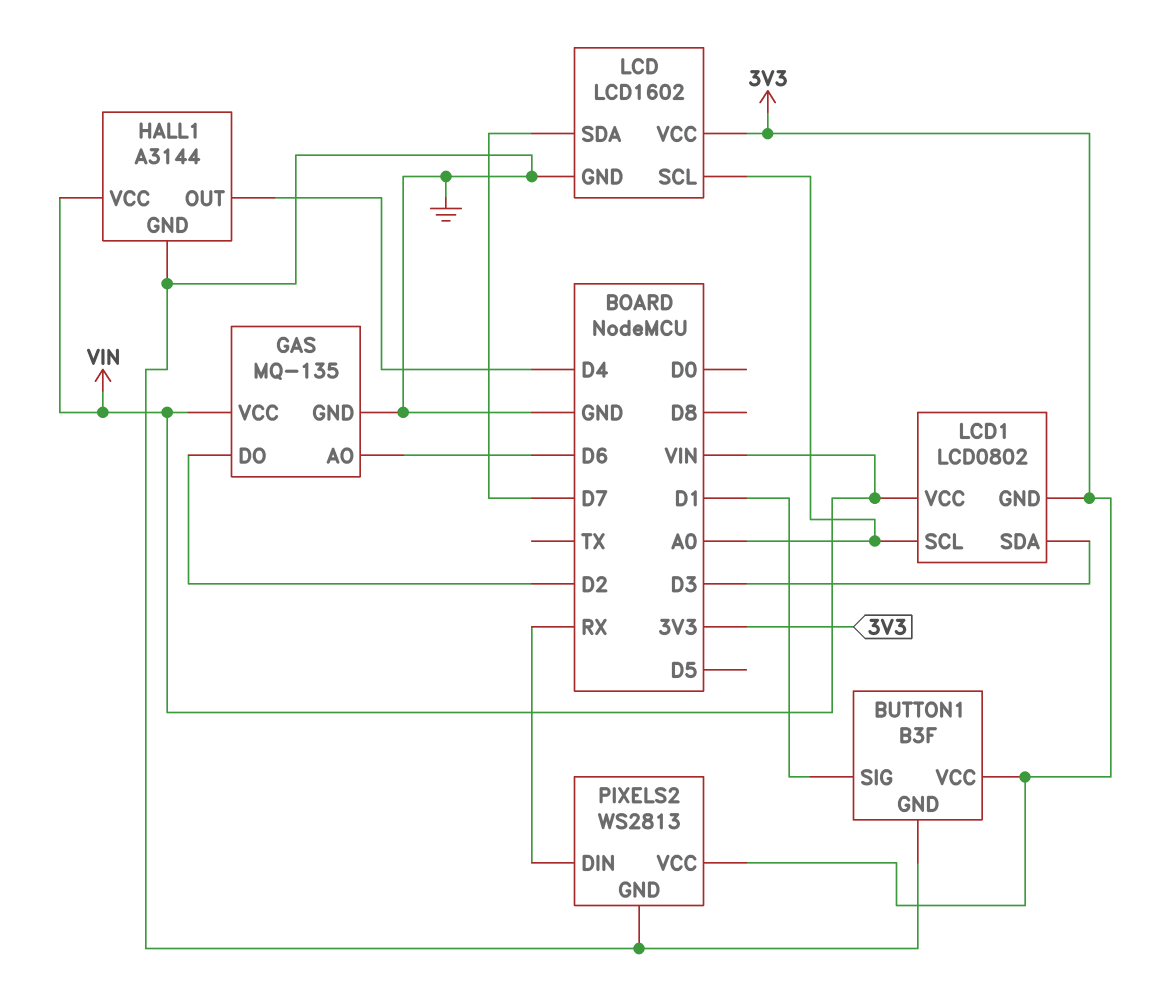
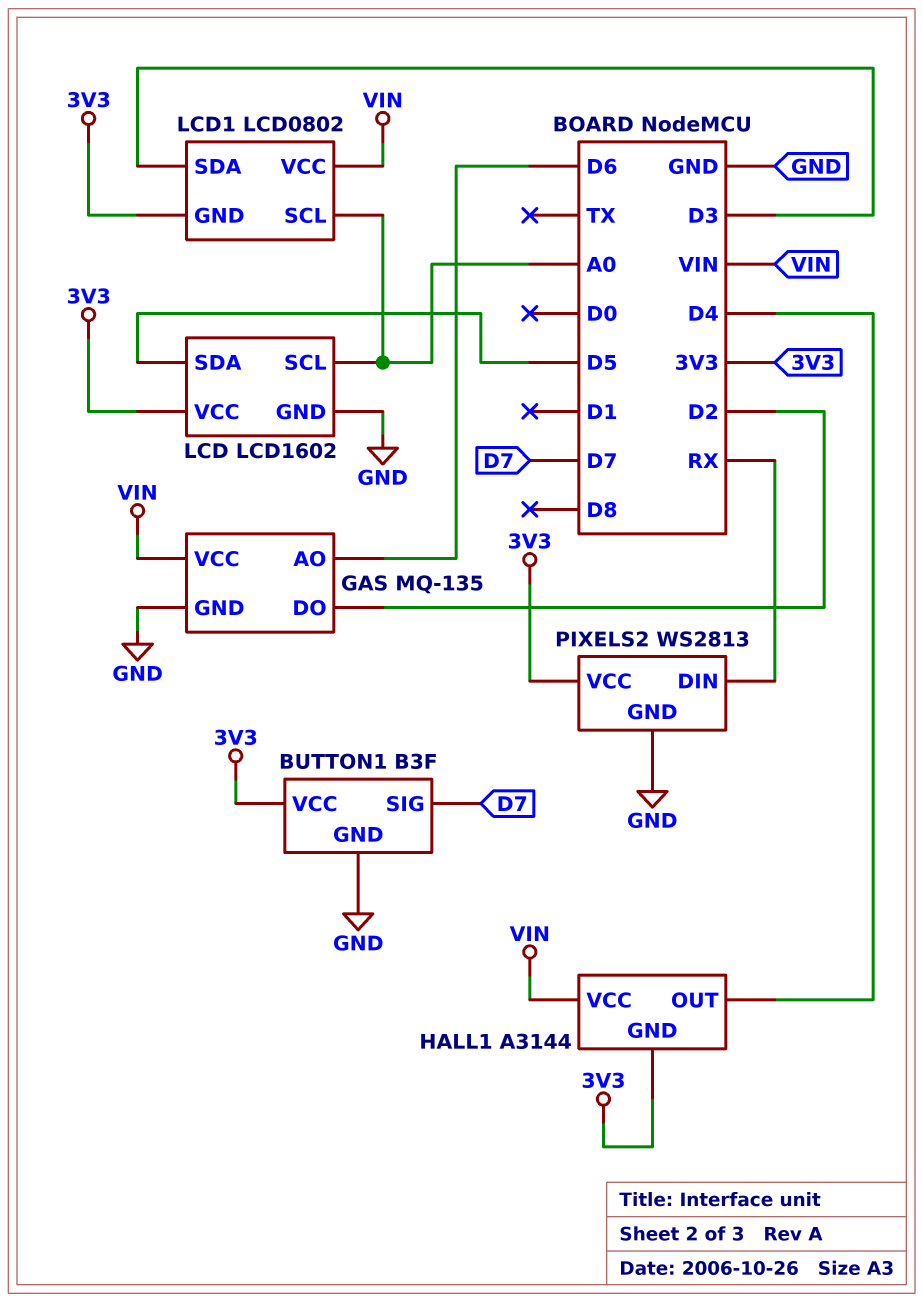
BUTTON1 pin SIG: D1 -> D7
HALL1 pin GND: GND -> 3V3
LCD pin SDA: D7 -> D5

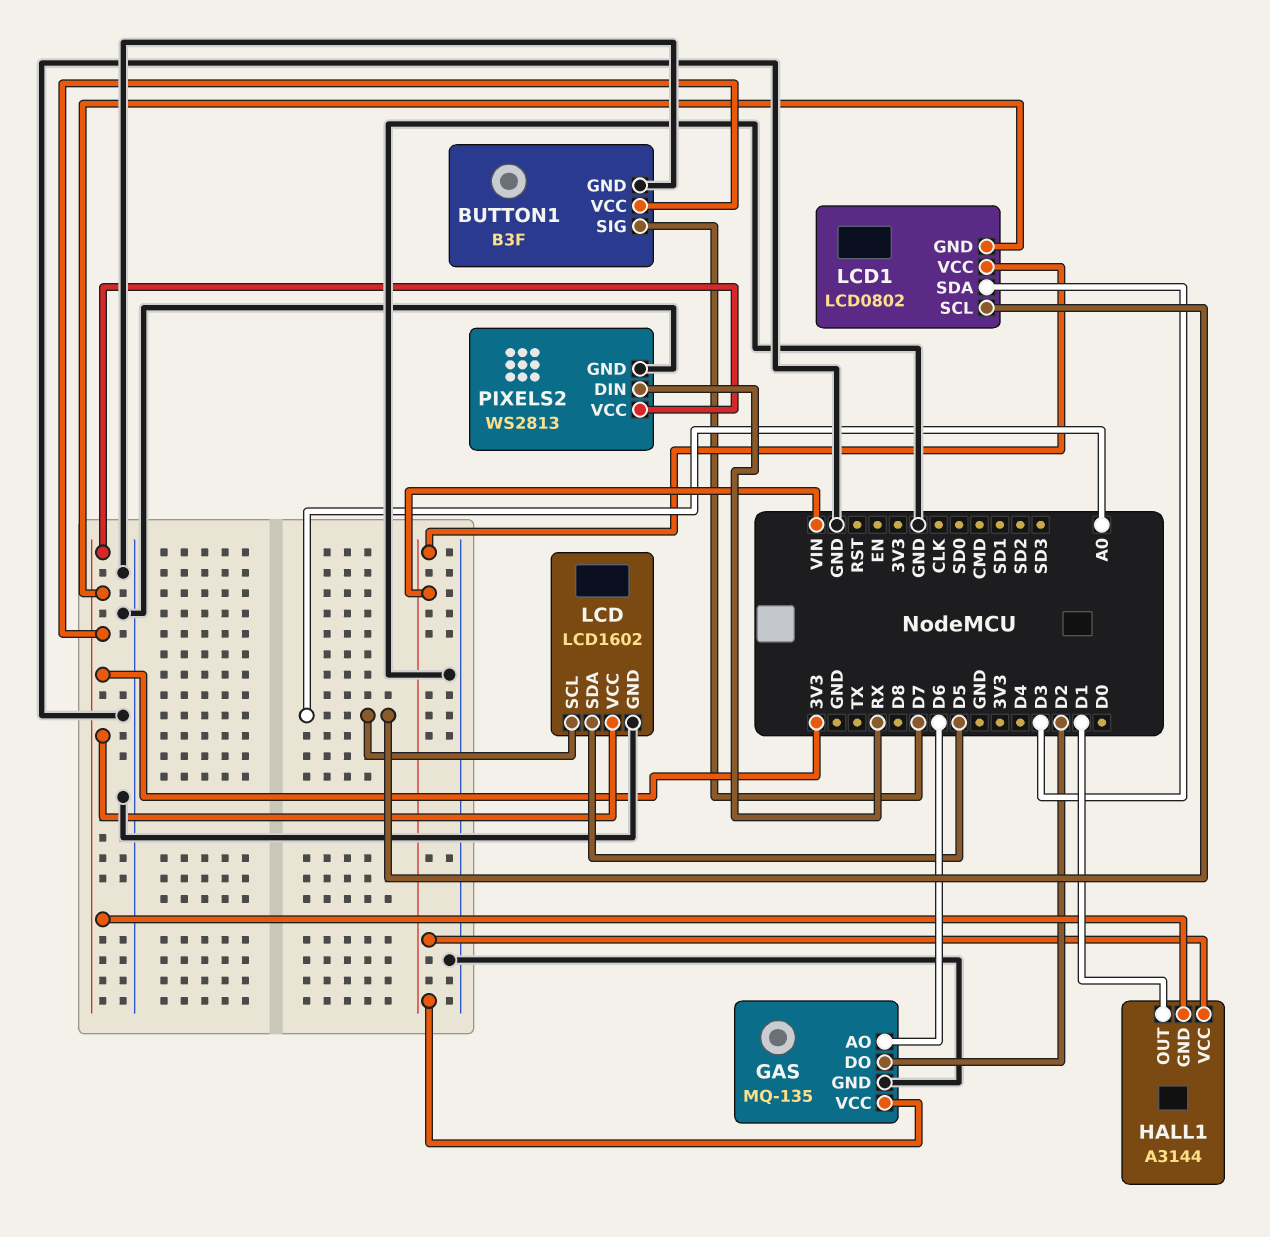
HALL1 pin OUT: D4 -> D1

